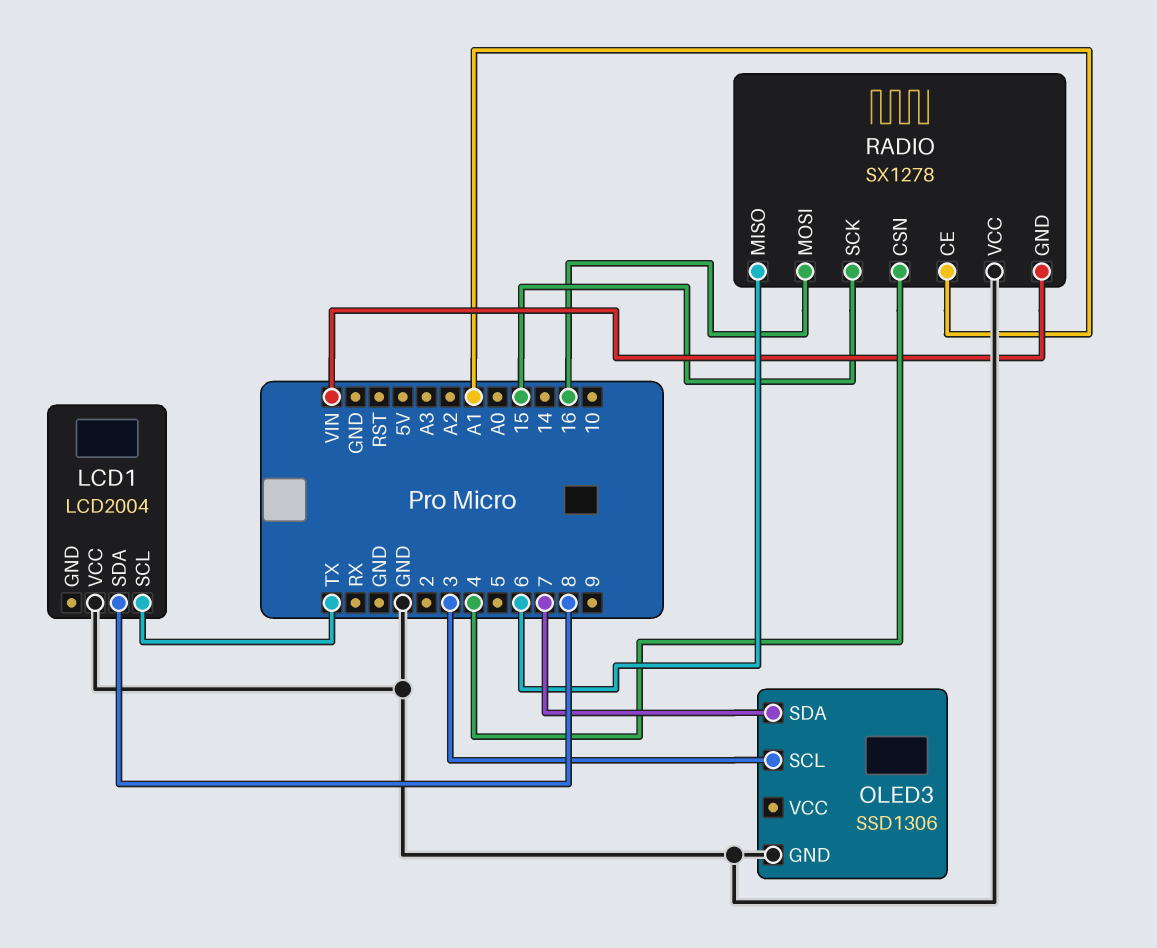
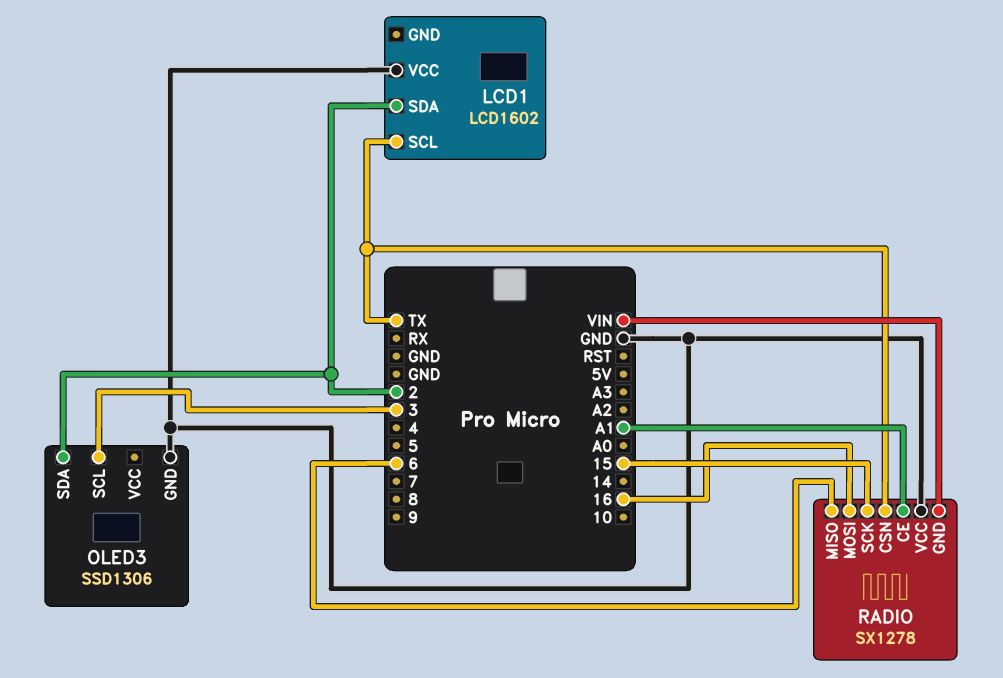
LCD1: LCD2004 -> LCD1602
LCD1 pin SDA: 8 -> 2
OLED3 pin SDA: 7 -> 2
RADIO pin CSN: 4 -> TX

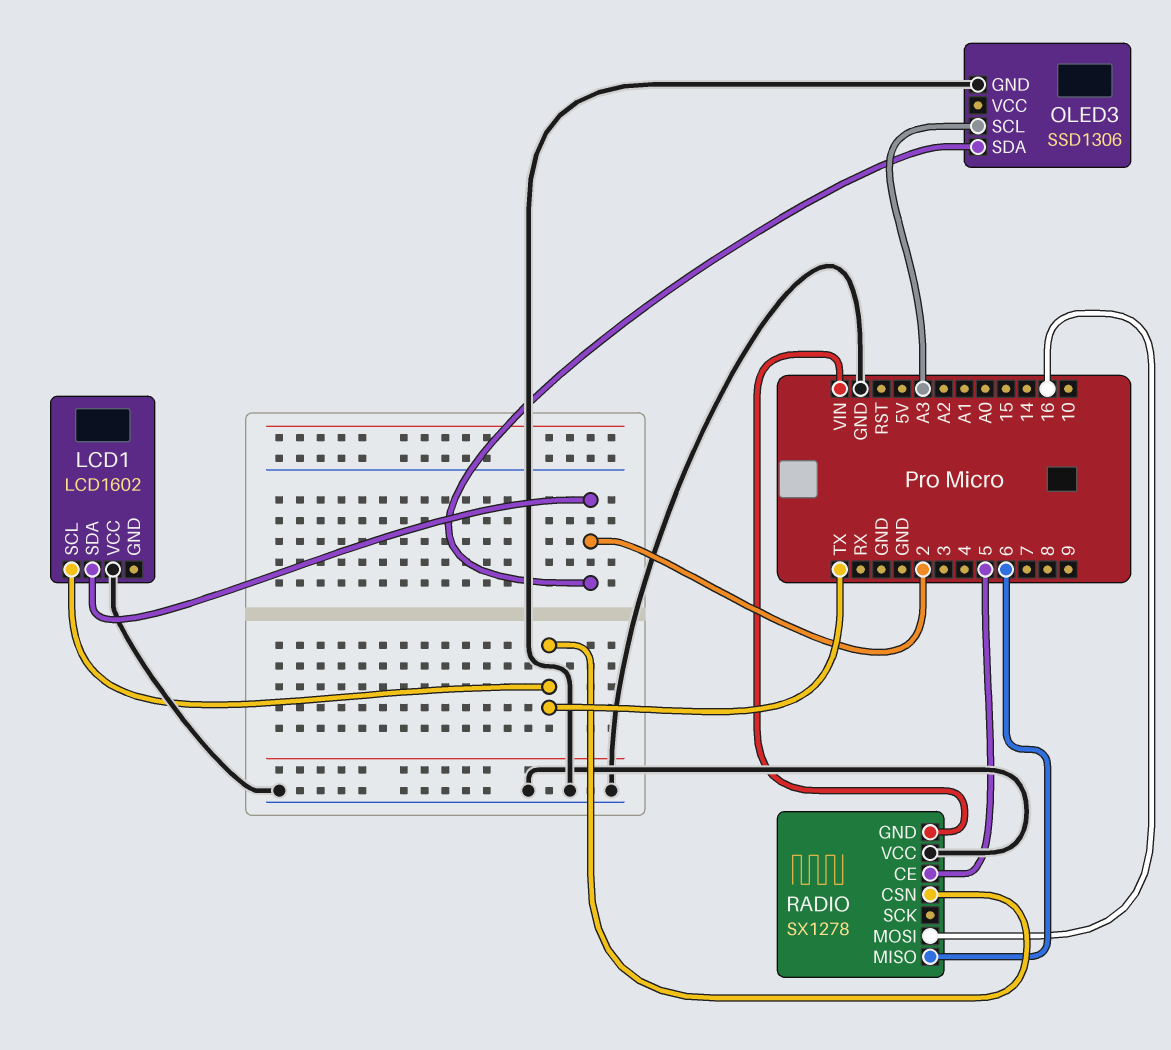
OLED3 pin SCL: 3 -> A3
RADIO pin CE: A1 -> 5
RADIO pin SCK: 15 -> none

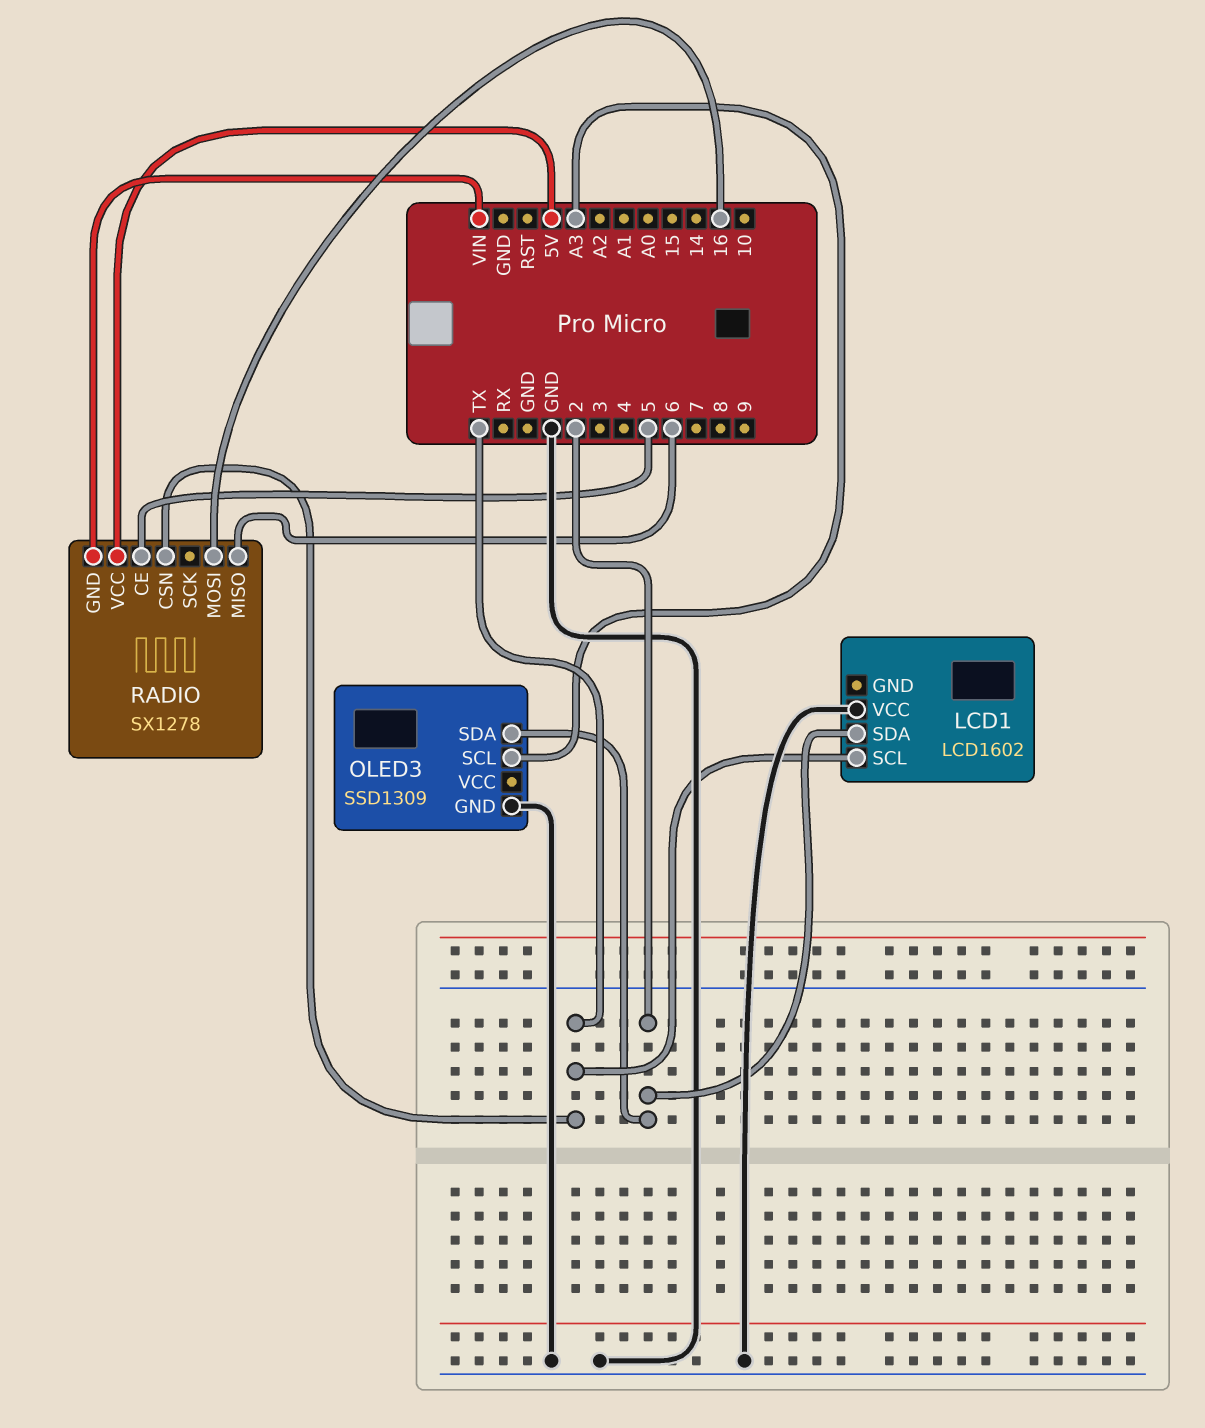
OLED3: SSD1306 -> SSD1309
RADIO pin VCC: GND -> 5V

